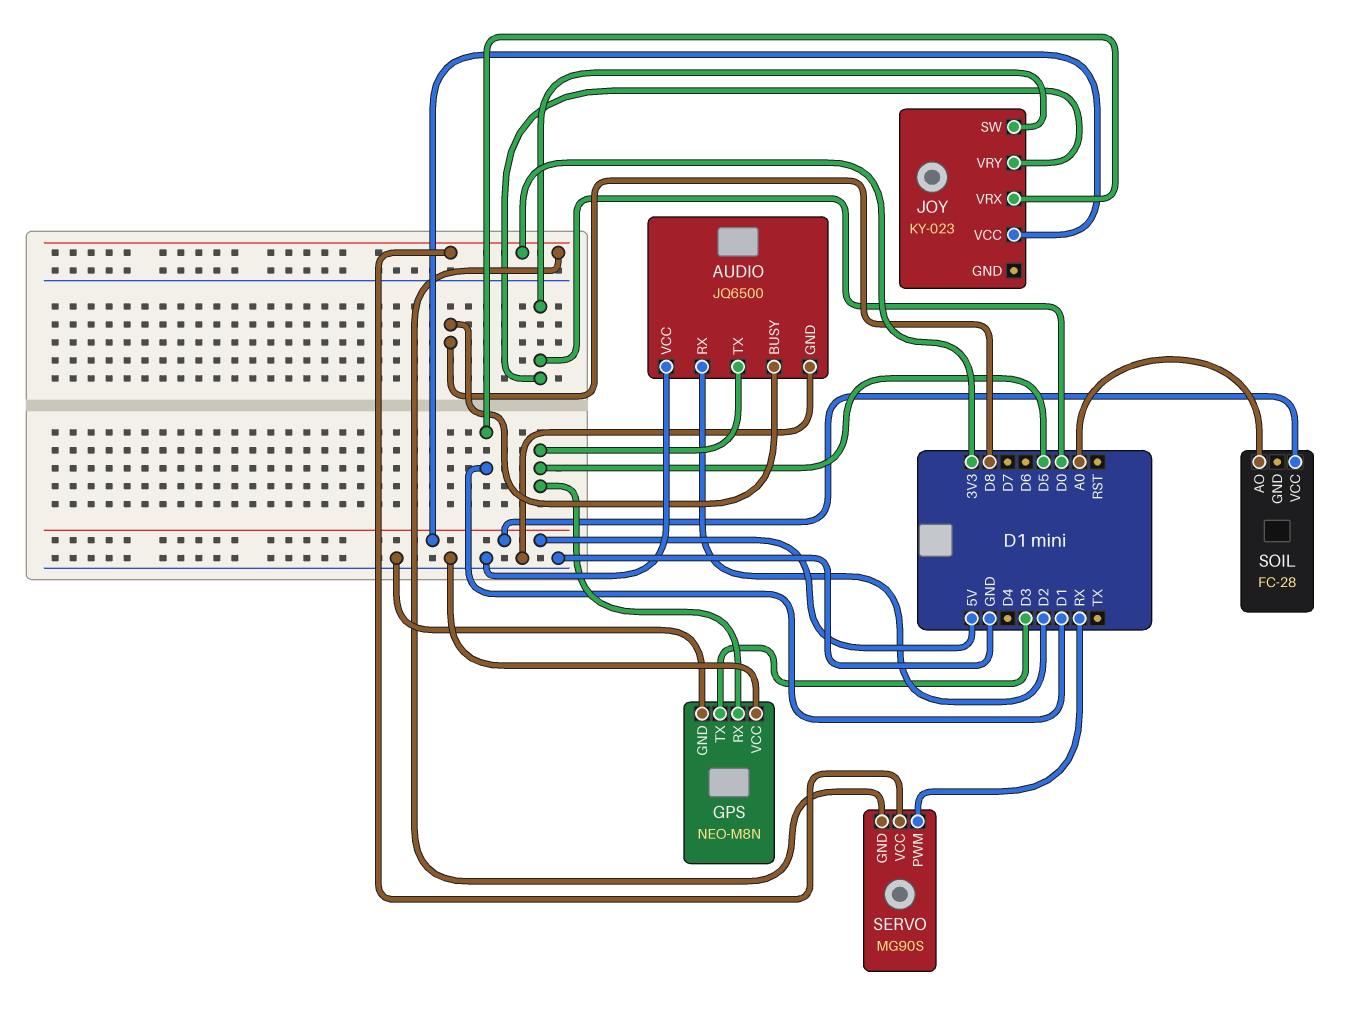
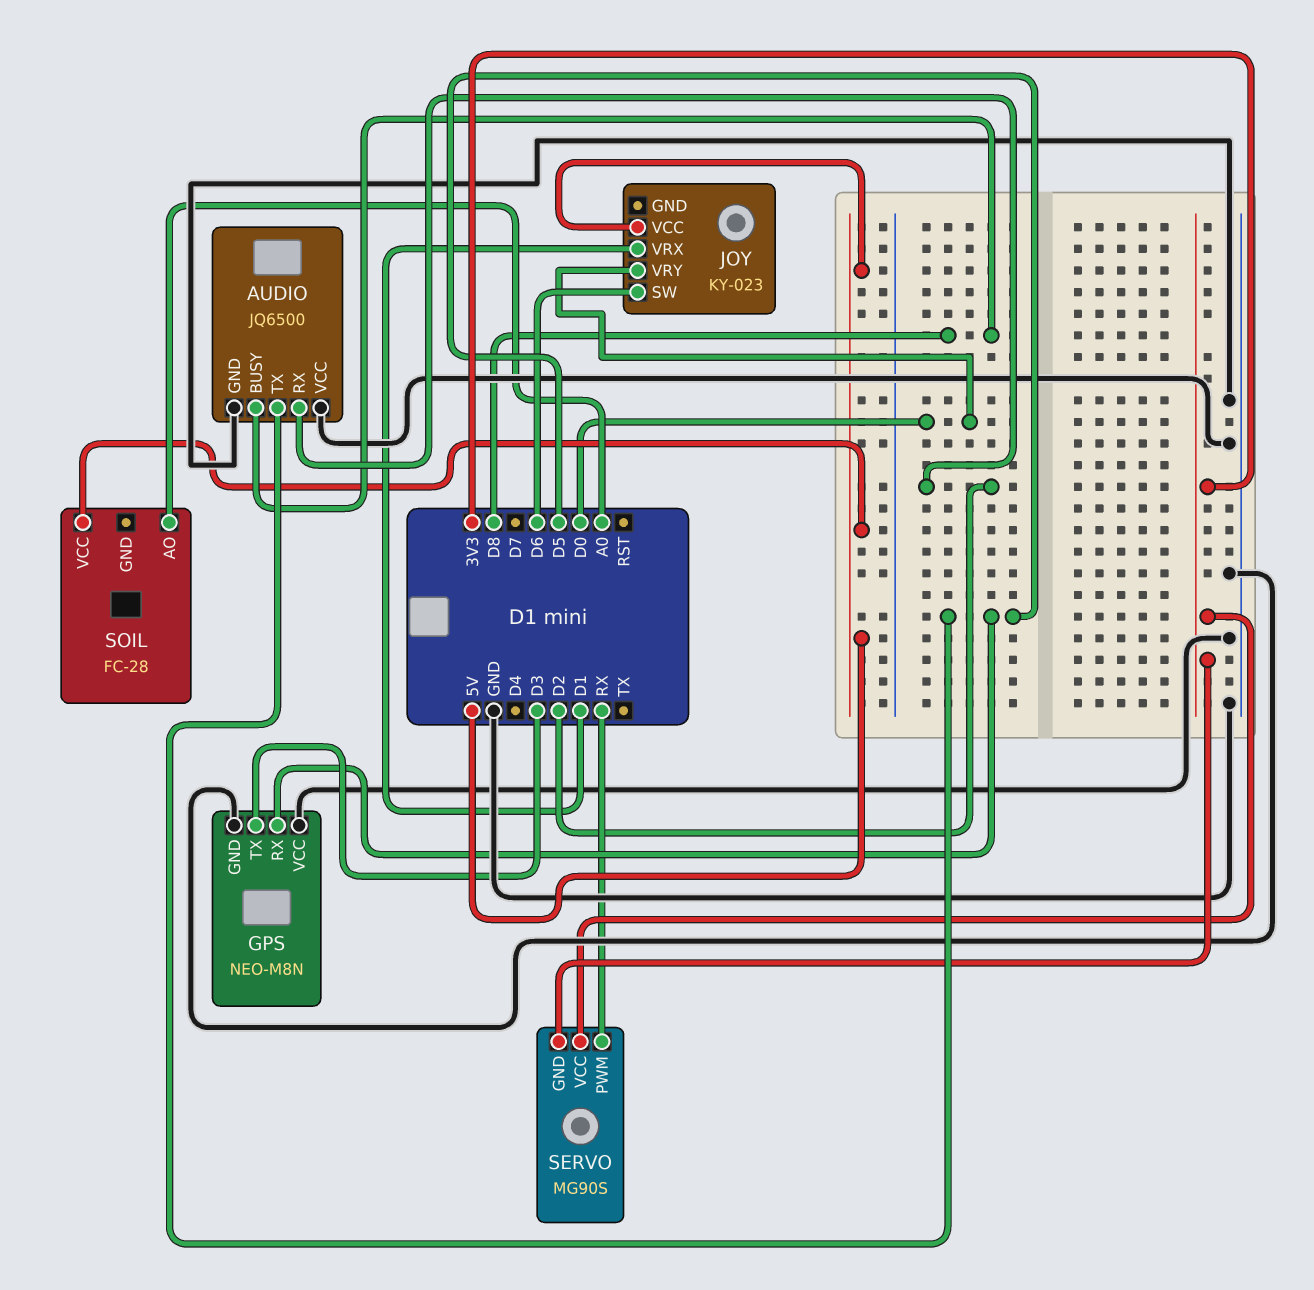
JOY pin SW: D0 -> D6

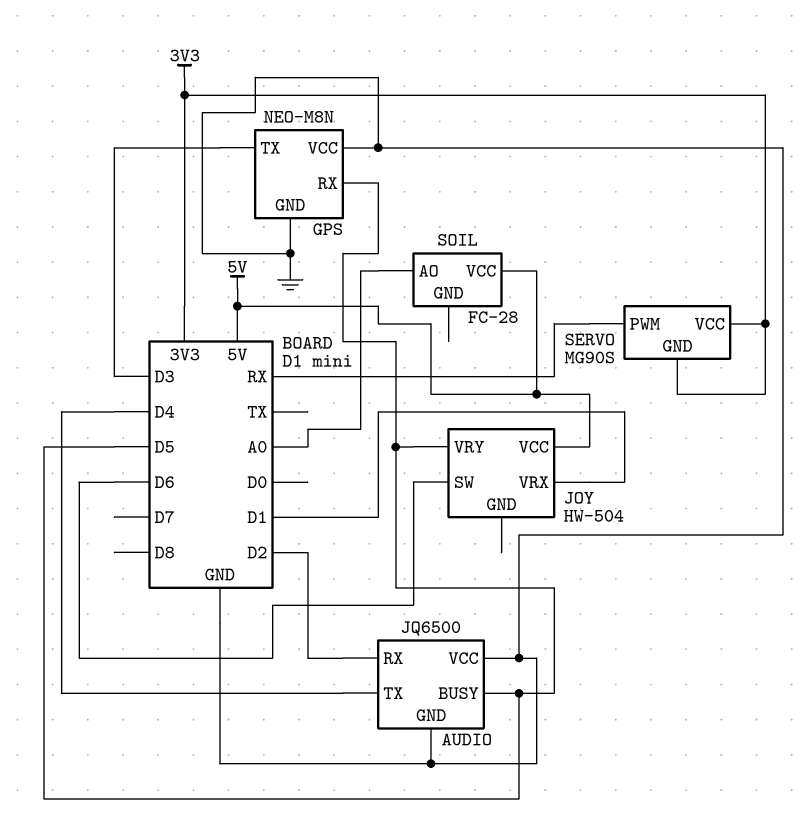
AUDIO pin BUSY: D8 -> D5
AUDIO pin TX: D5 -> D4
JOY: KY-023 -> HW-504
JOY pin VRY: D0 -> D5

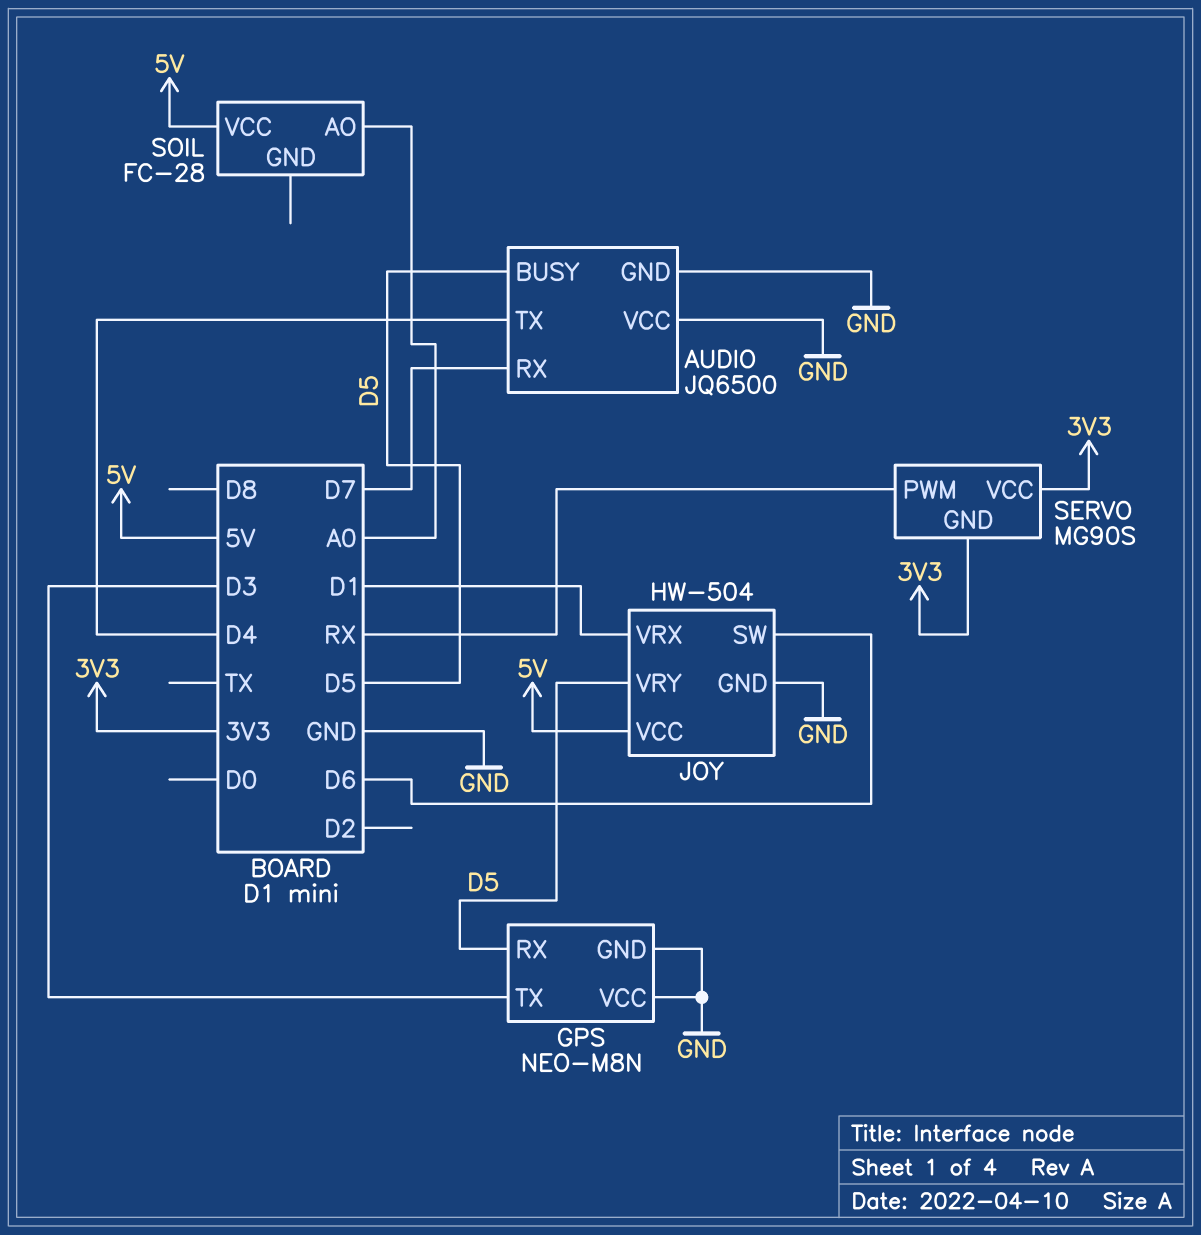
AUDIO pin RX: D2 -> D7
JOY pin GND: none -> GND

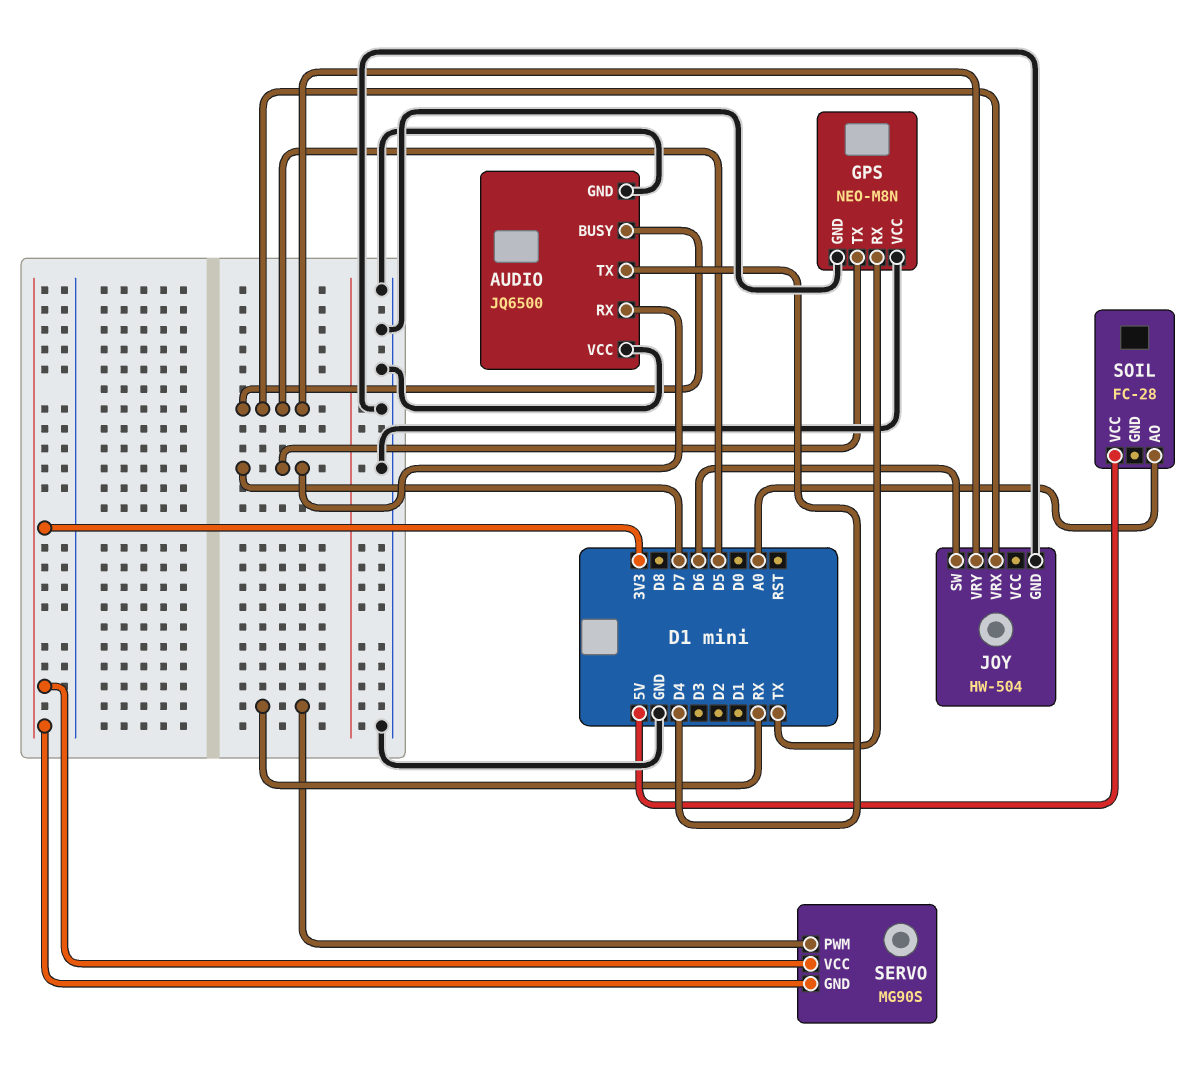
GPS pin RX: D5 -> TX
GPS pin TX: D3 -> D7
JOY pin VCC: 5V -> none
JOY pin VRX: D1 -> D5

